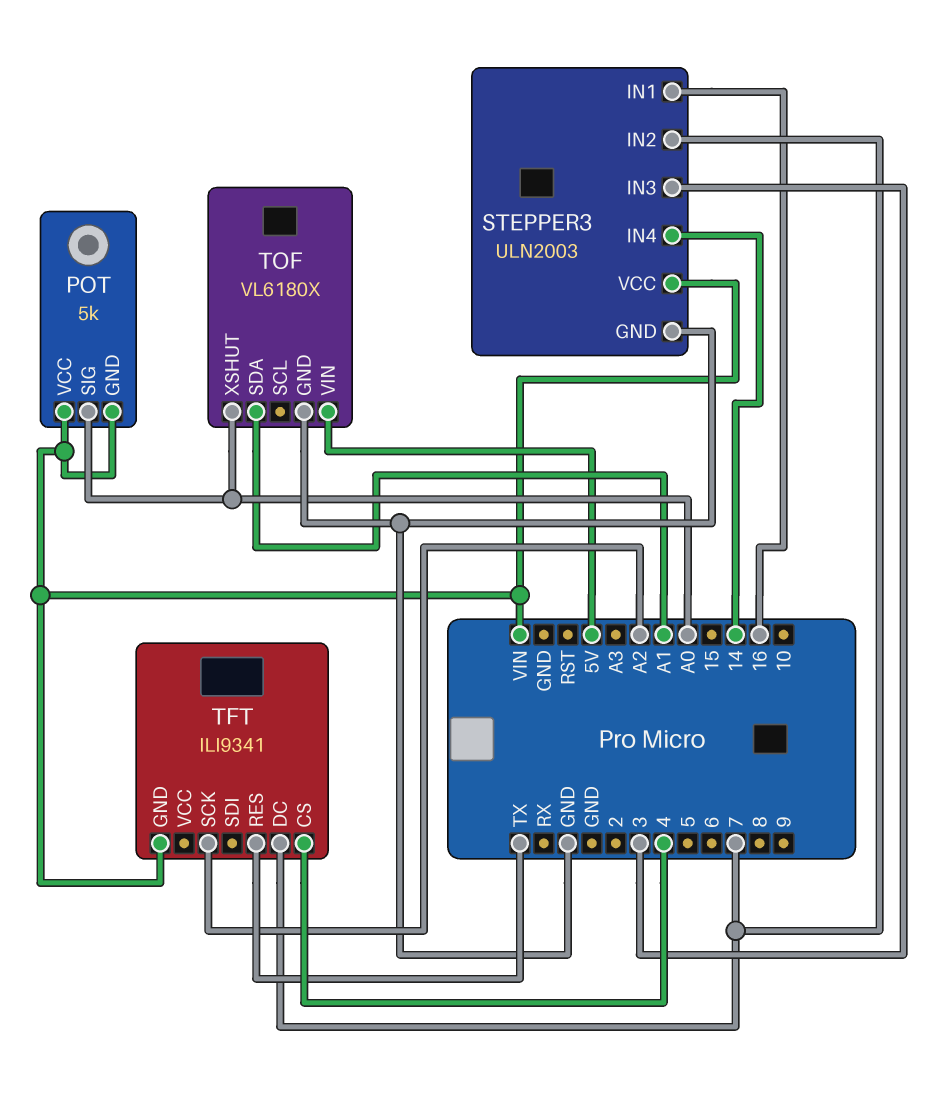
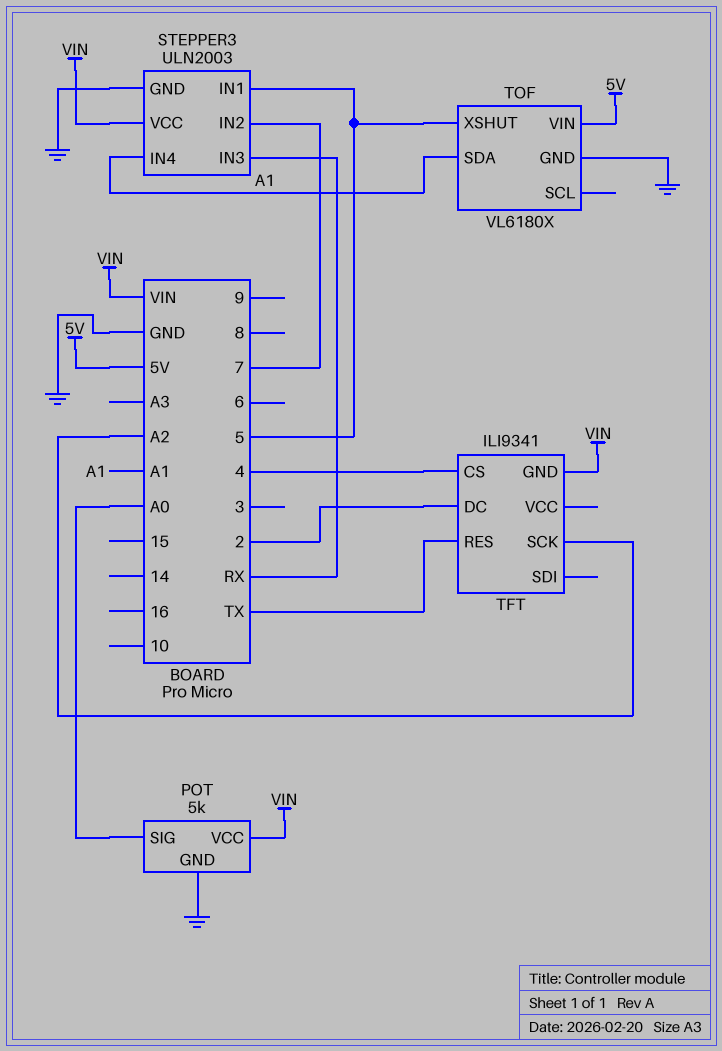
POT pin GND: VIN -> GND
STEPPER3 pin IN1: 16 -> 5
STEPPER3 pin IN3: 3 -> RX
STEPPER3 pin IN4: 14 -> A1
TFT pin DC: 7 -> 2
TOF pin XSHUT: A0 -> 5

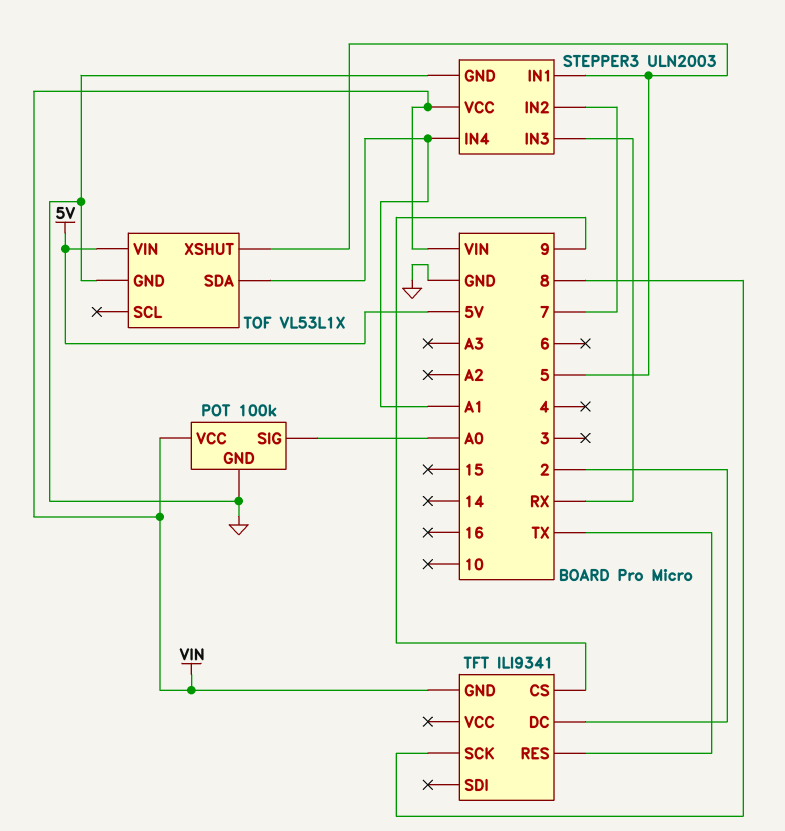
POT: 5k -> 100k
TFT pin CS: 4 -> 9
TFT pin SCK: A2 -> 8
TOF: VL6180X -> VL53L1X

